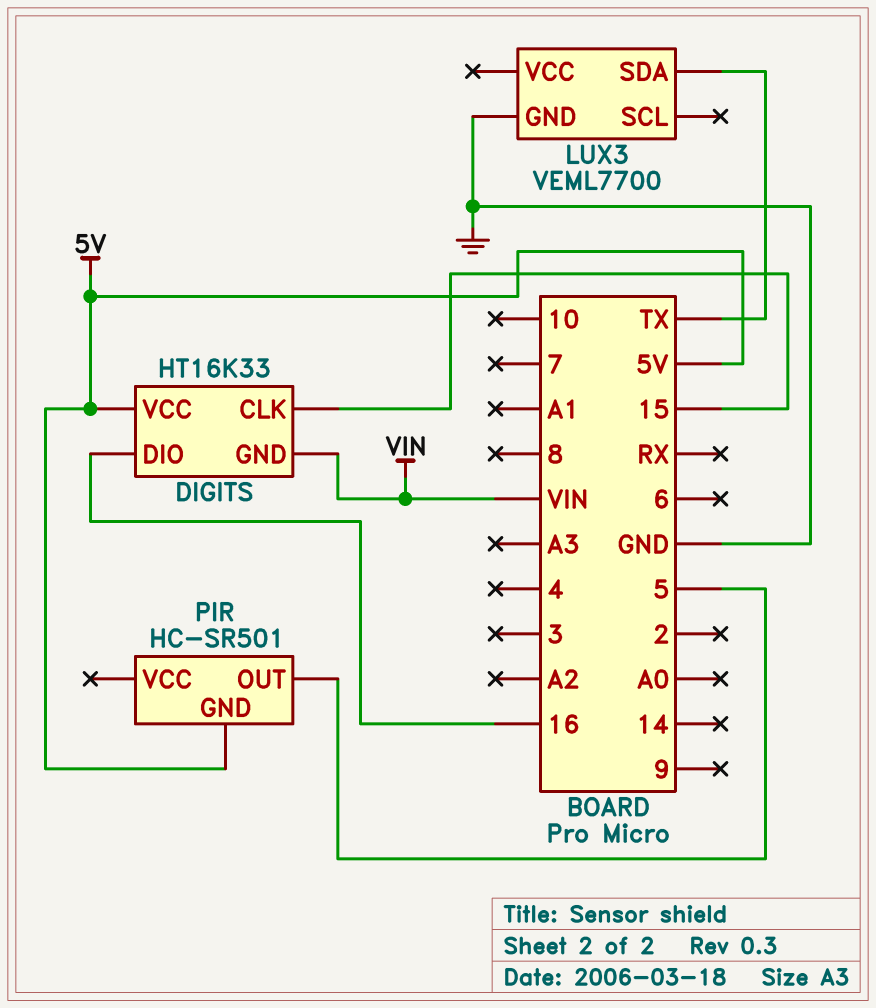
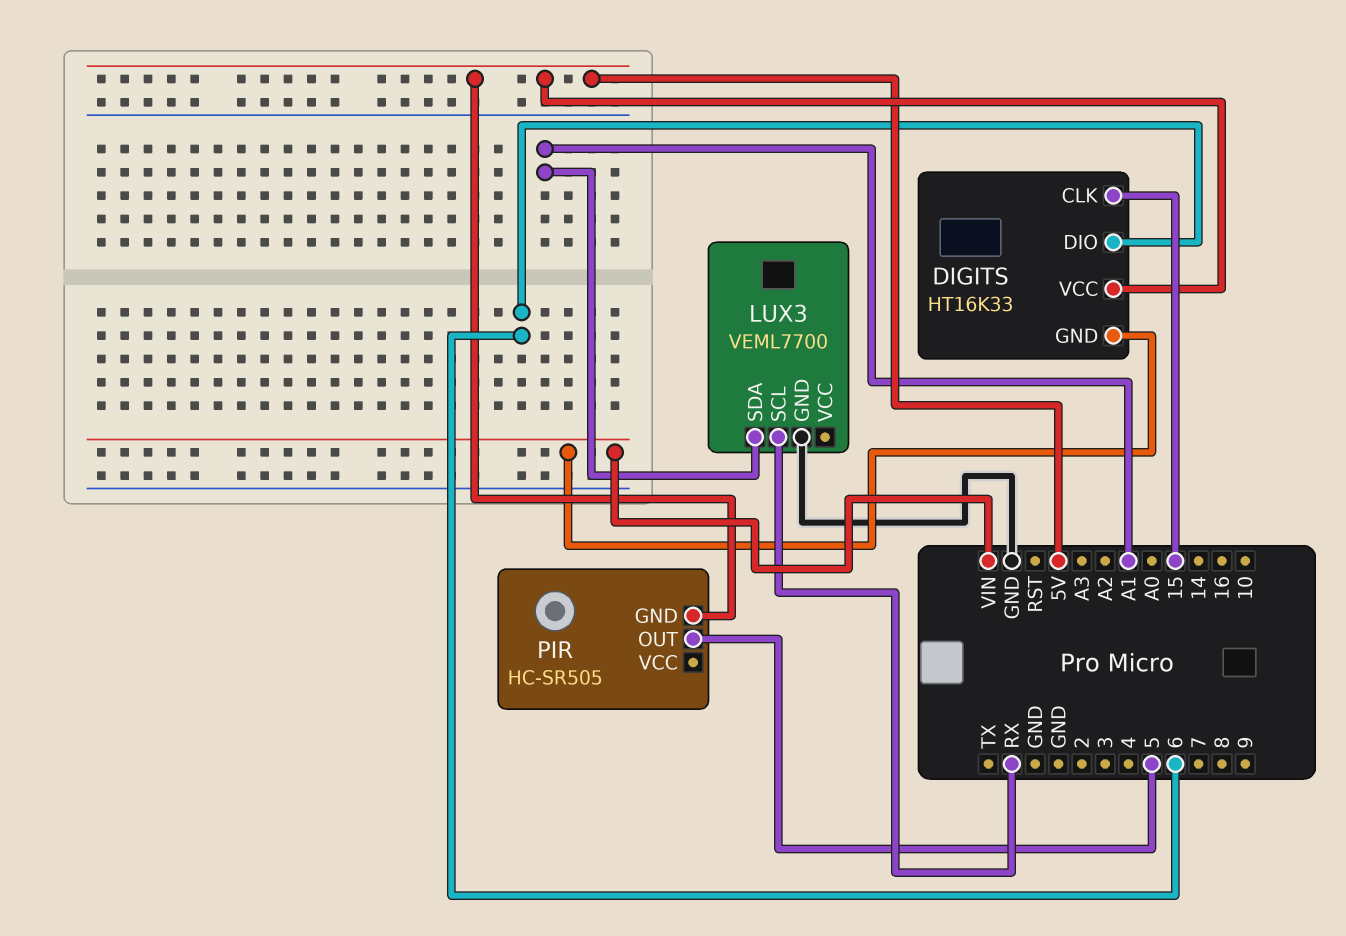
DIGITS pin DIO: 16 -> 6
LUX3 pin SCL: none -> RX
LUX3 pin SDA: TX -> A1
PIR: HC-SR501 -> HC-SR505

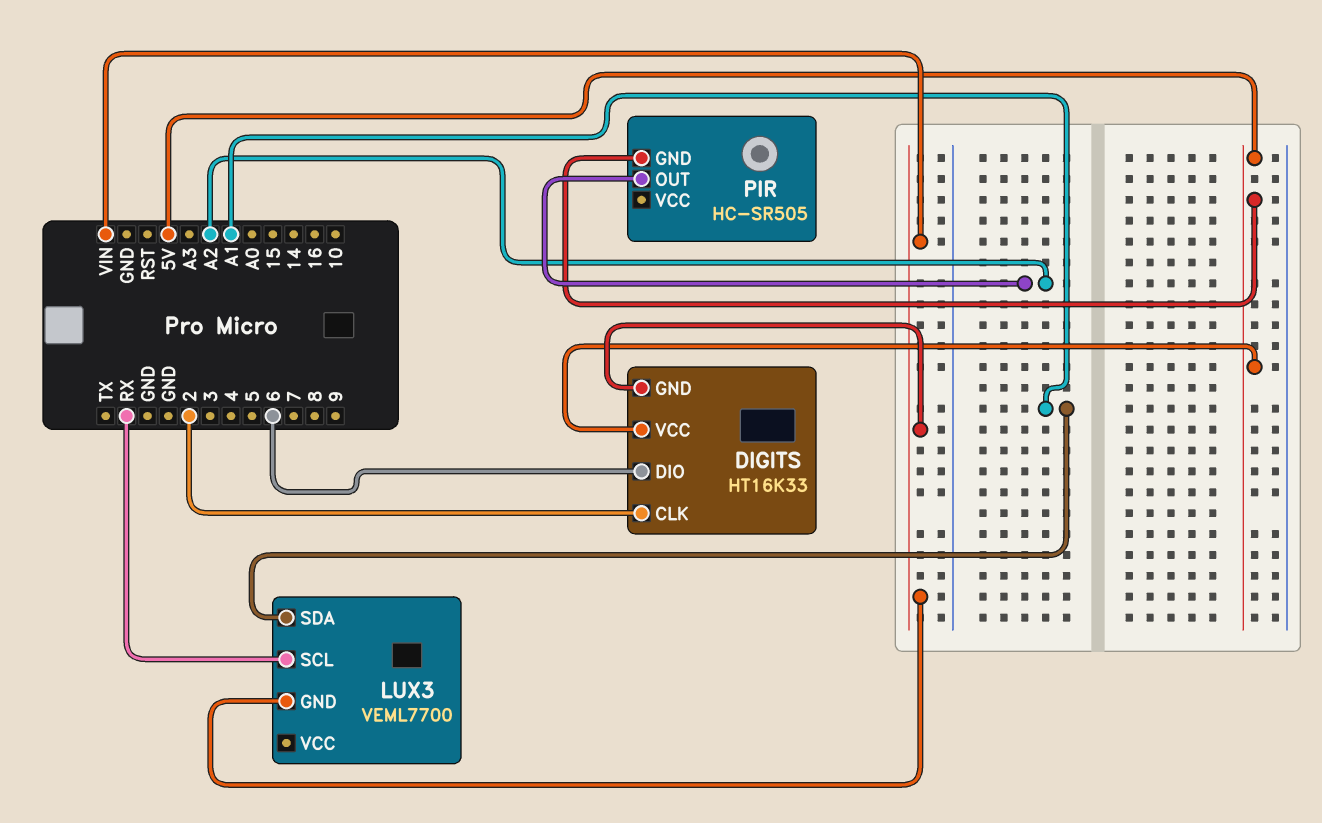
DIGITS pin CLK: 15 -> 2
LUX3 pin GND: GND -> VIN
PIR pin OUT: 5 -> A2

